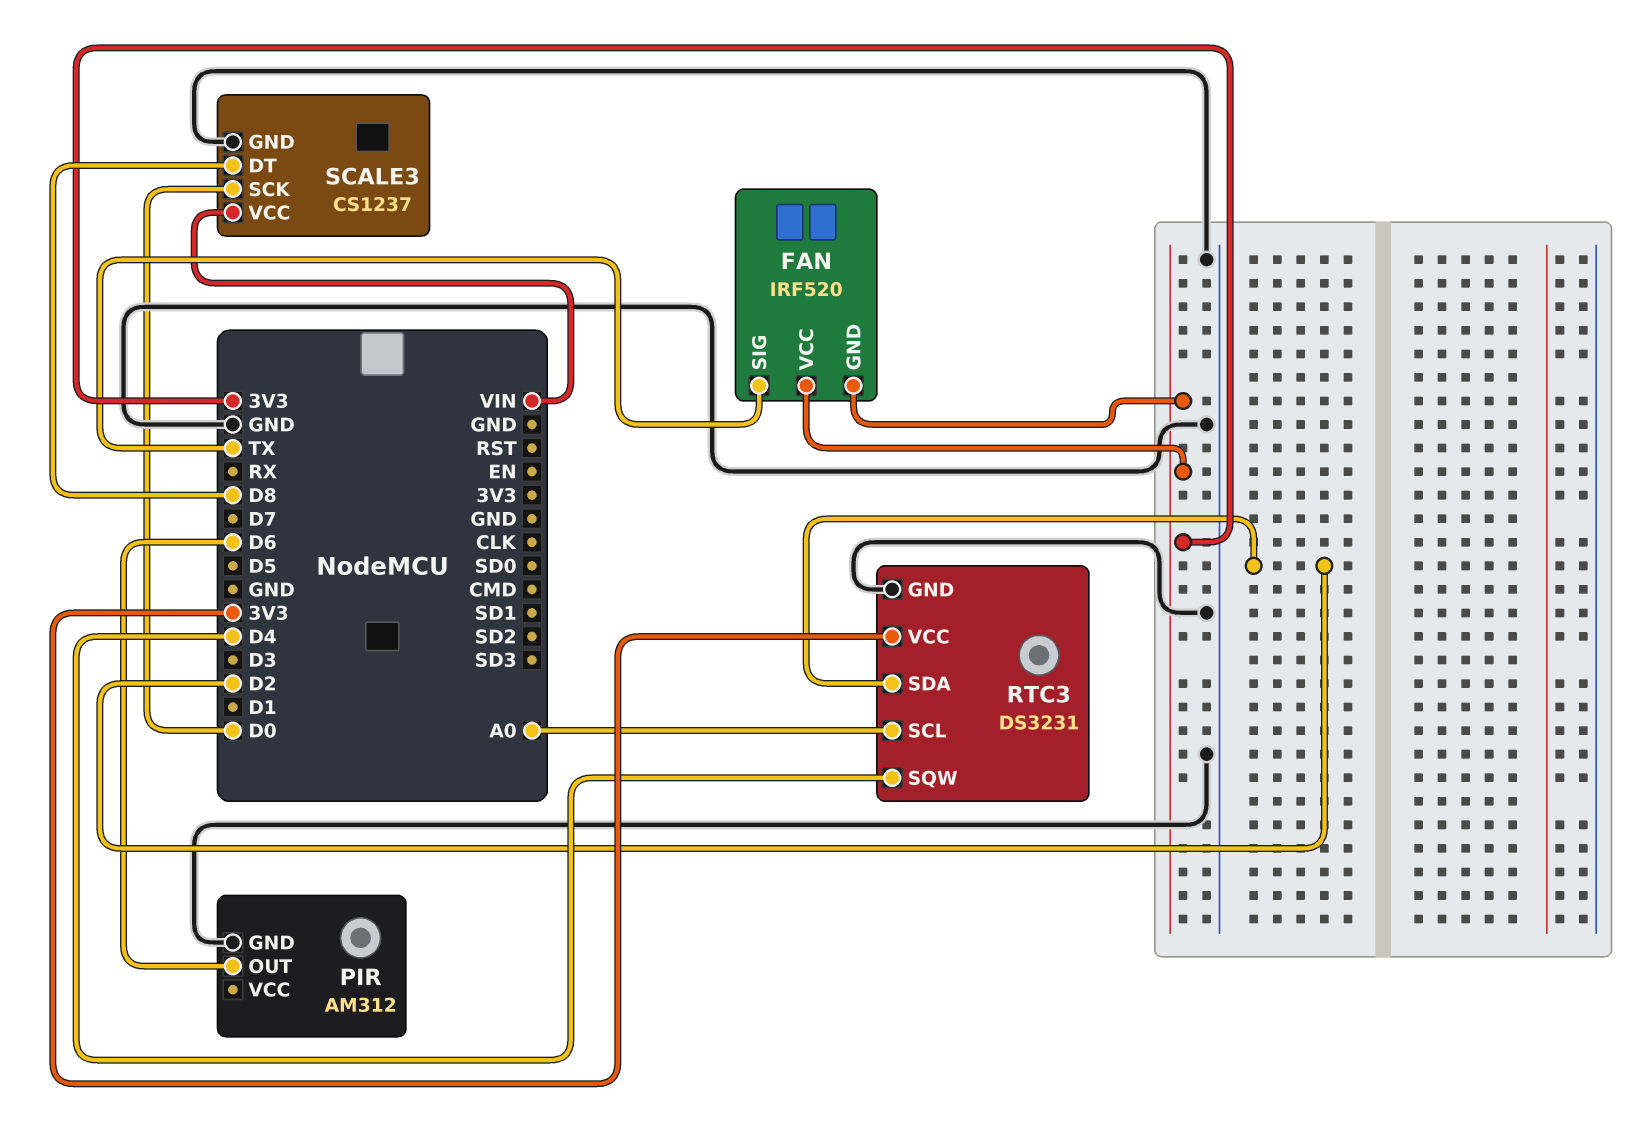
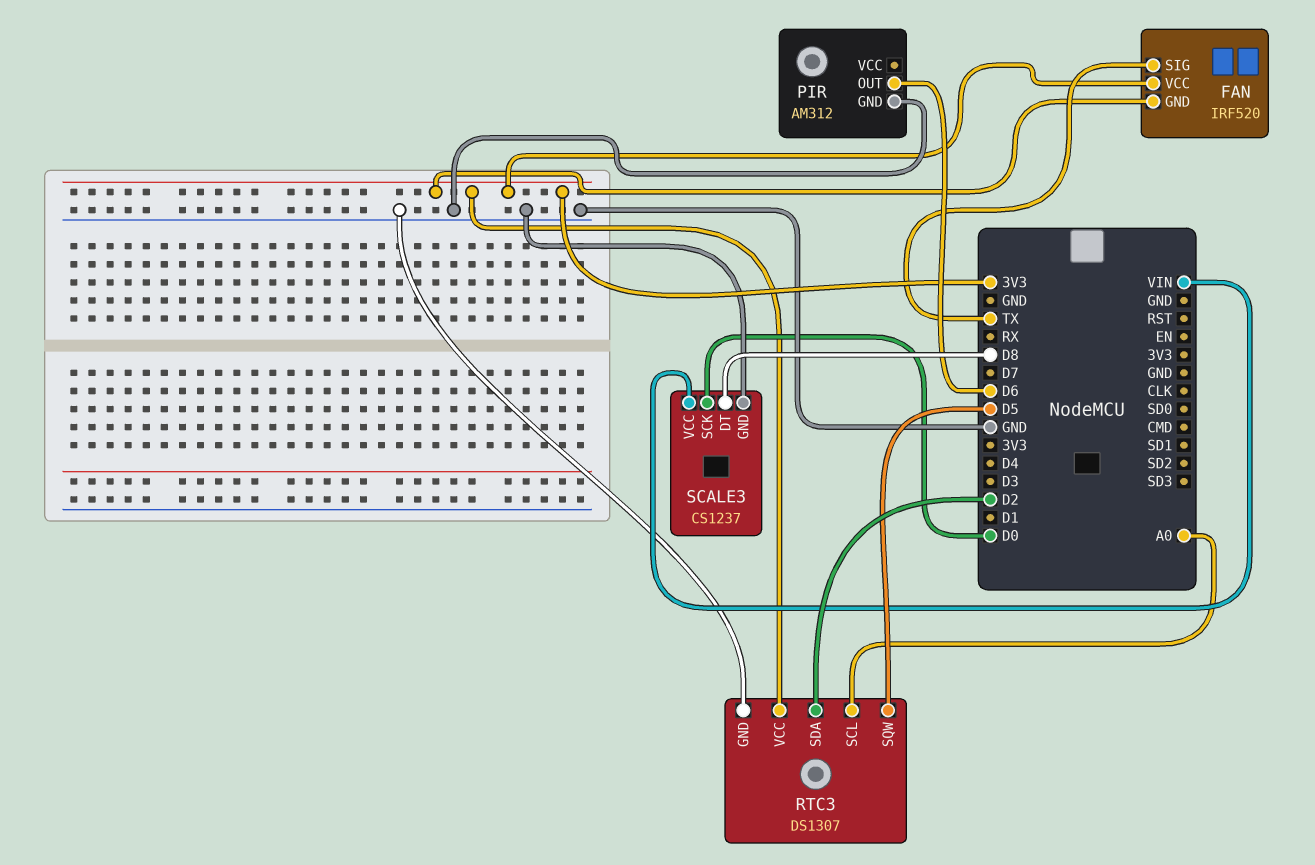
RTC3: DS3231 -> DS1307
RTC3 pin SQW: D4 -> D5

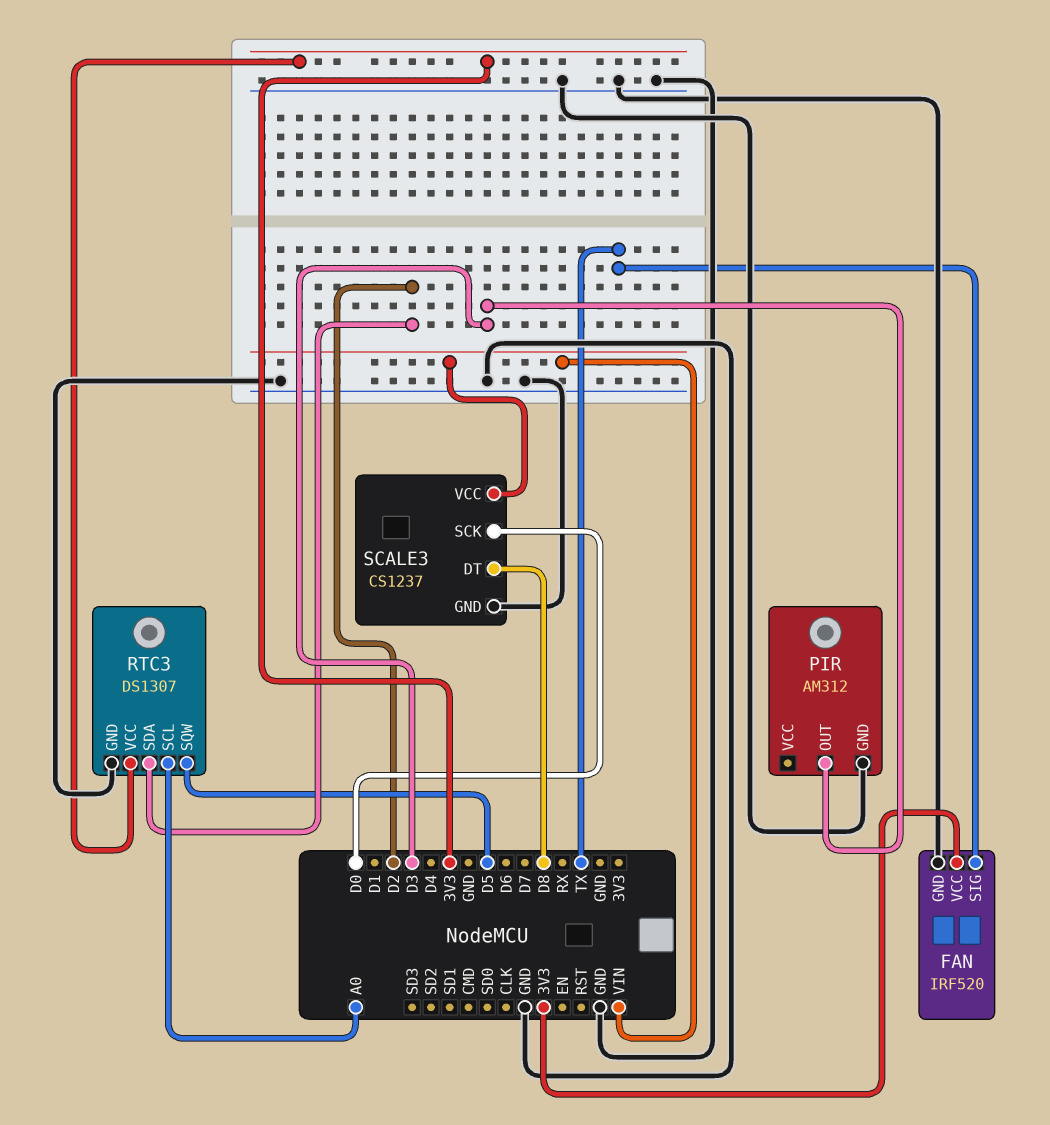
FAN pin GND: 3V3 -> GND
PIR pin OUT: D6 -> D3

